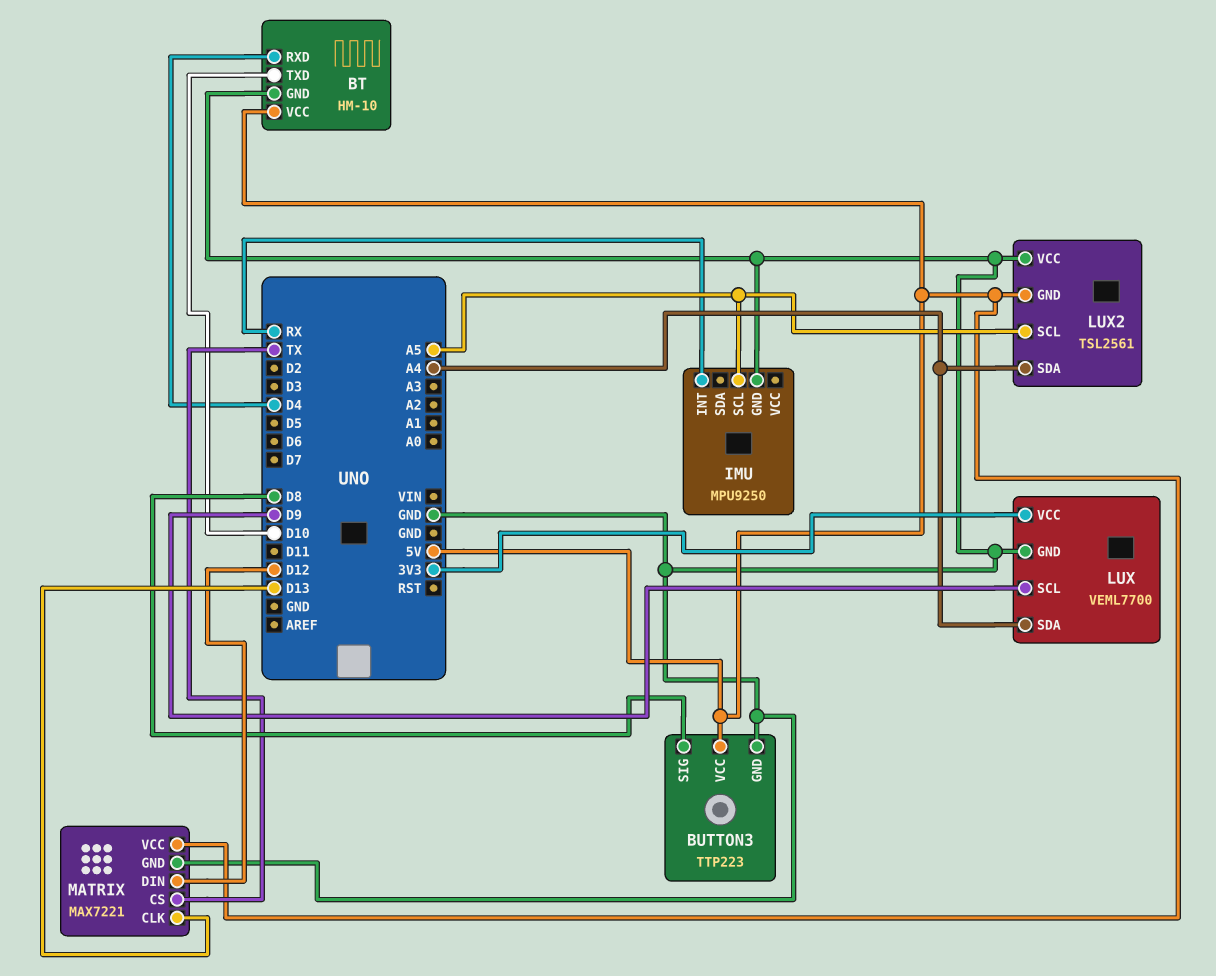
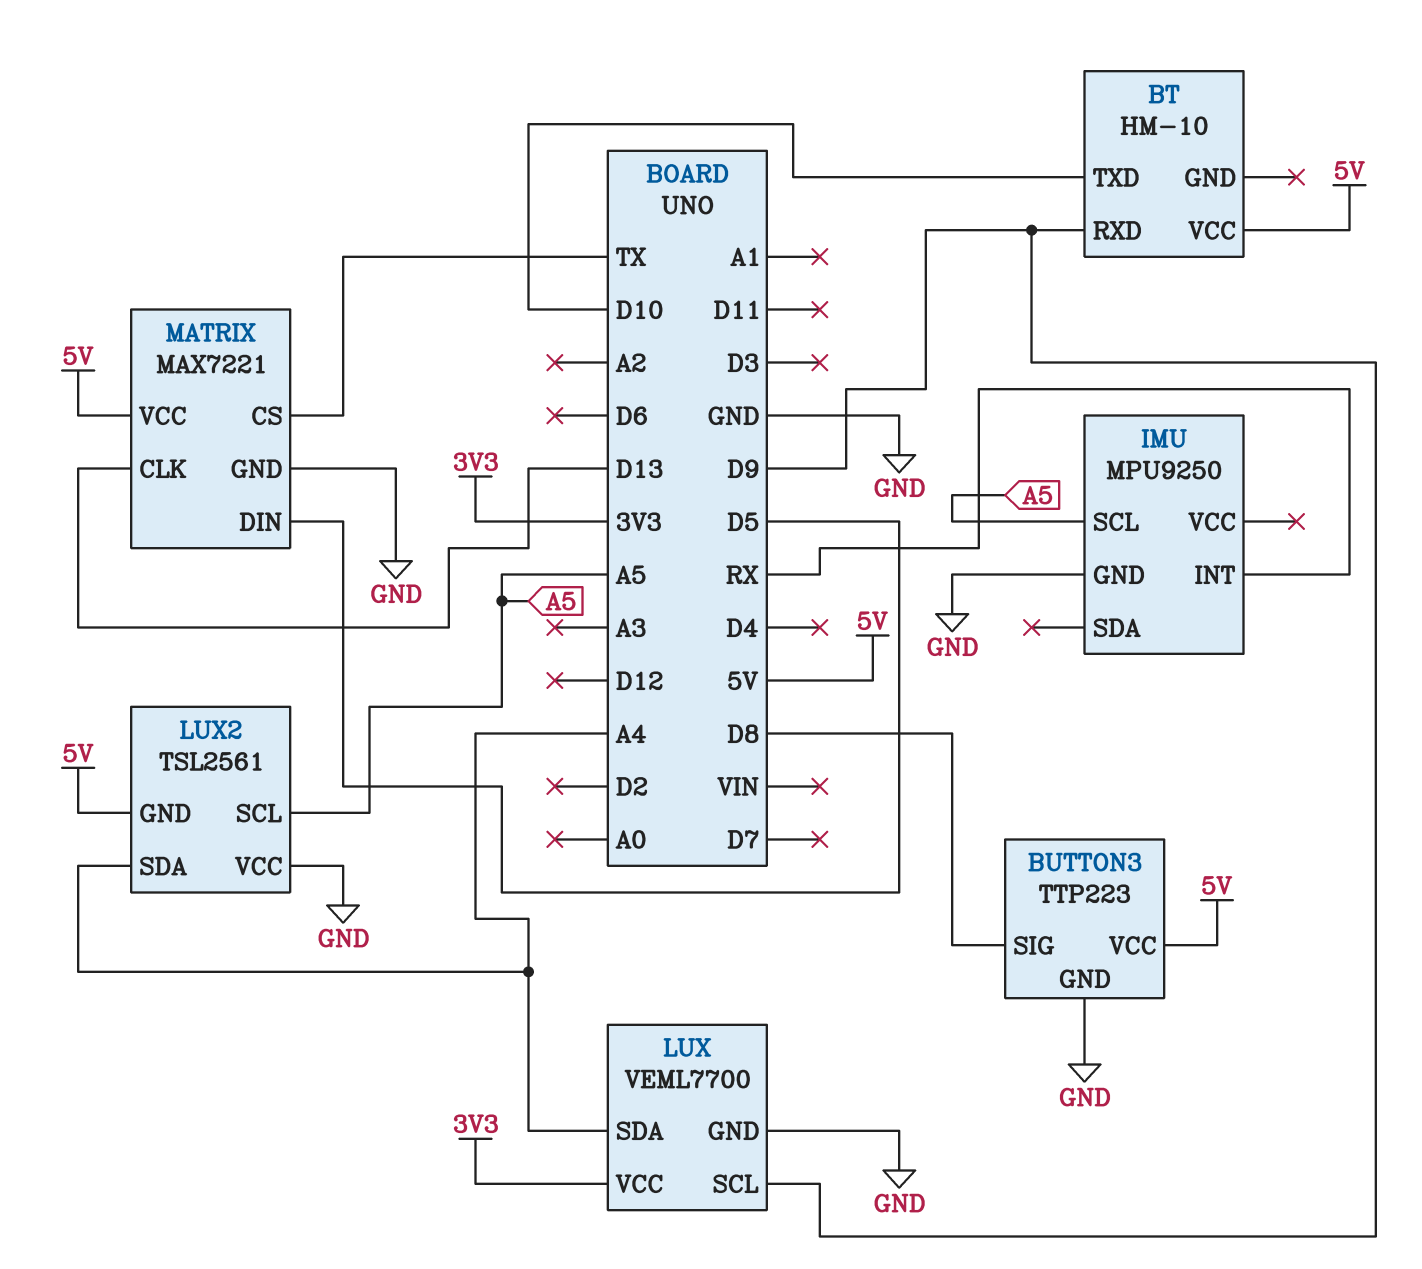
BT pin GND: GND -> none
BT pin RXD: D4 -> D9
MATRIX pin DIN: D12 -> D5

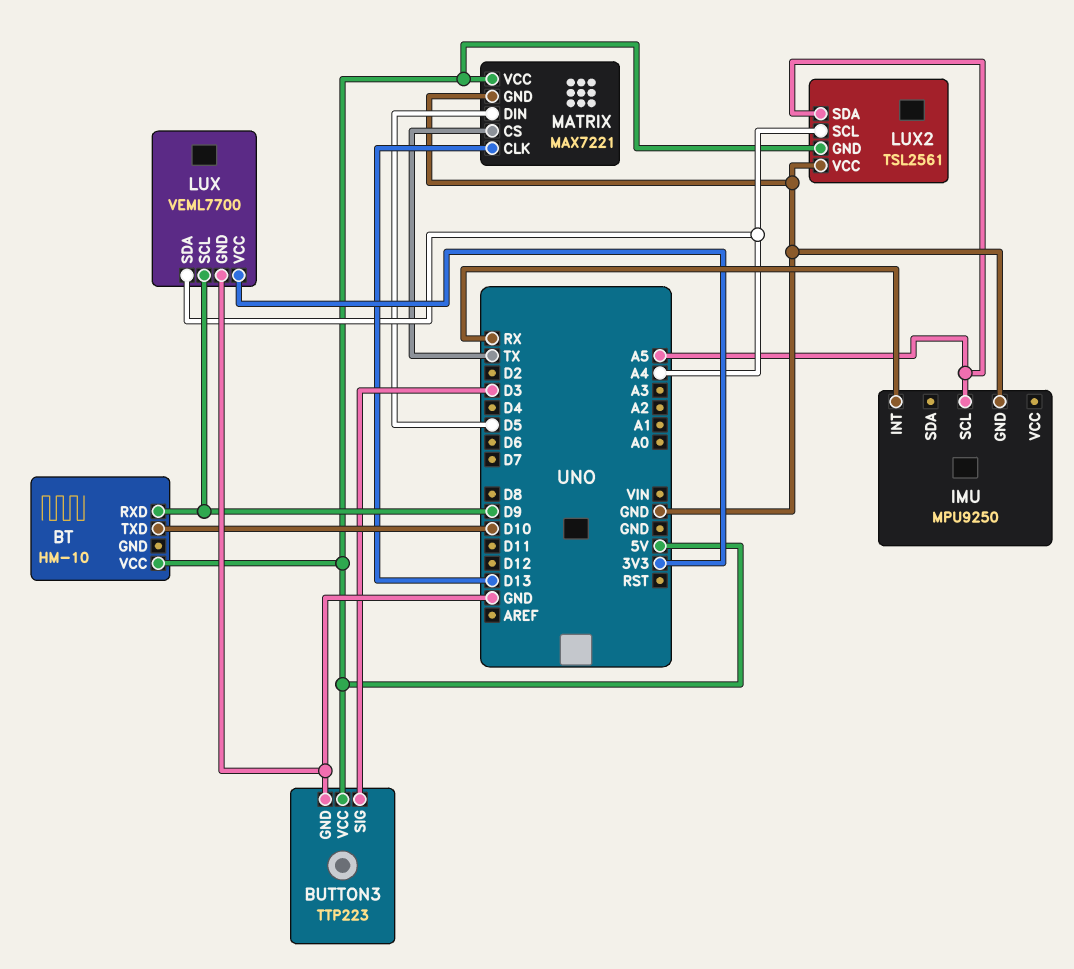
BUTTON3 pin SIG: D8 -> D3
LUX2 pin SCL: A5 -> A4
LUX2 pin SDA: A4 -> A5

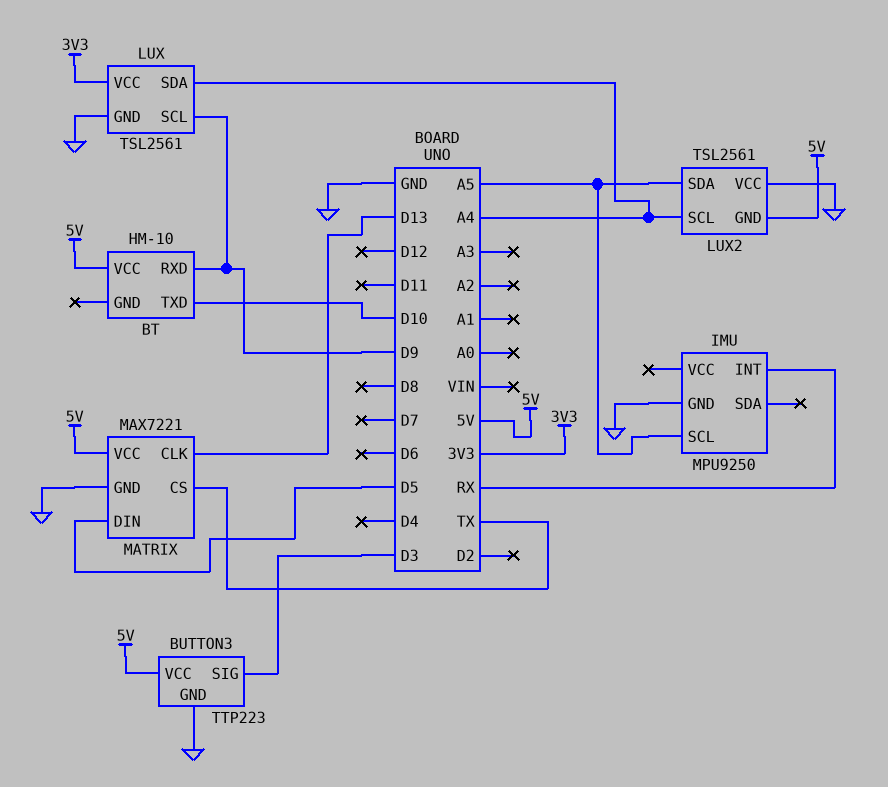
LUX: VEML7700 -> TSL2561

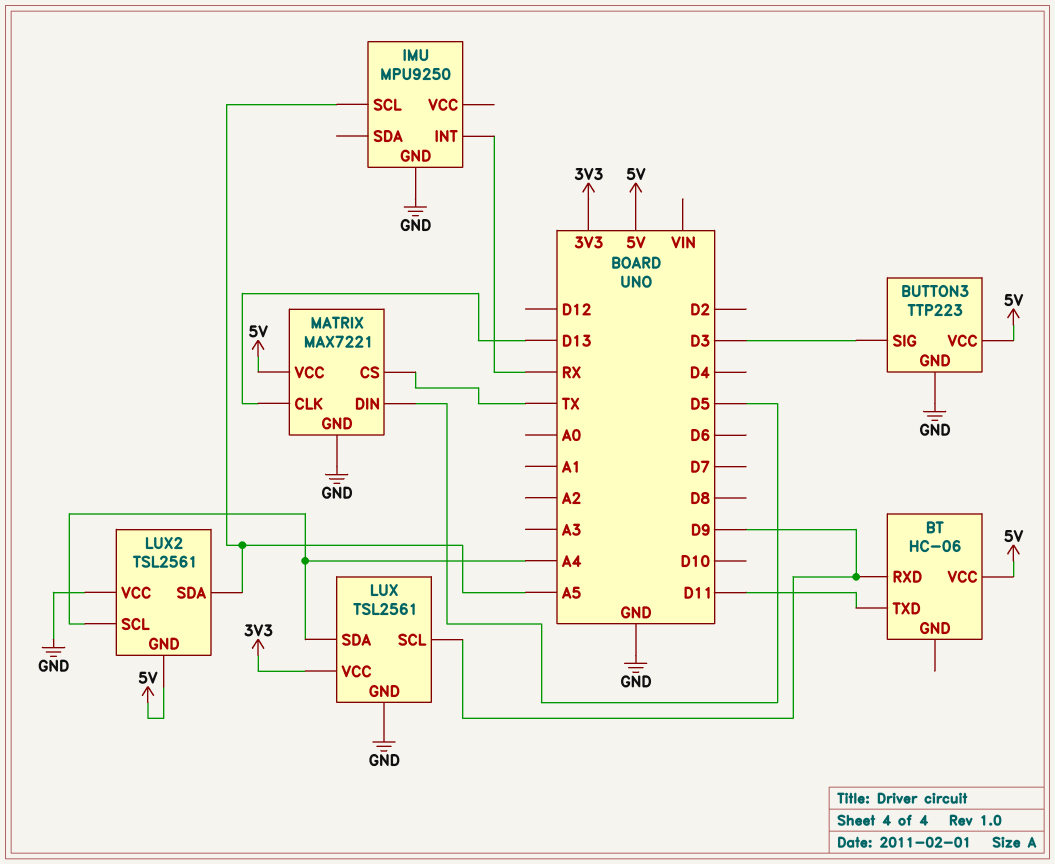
BT: HM-10 -> HC-06
BT pin TXD: D10 -> D11

